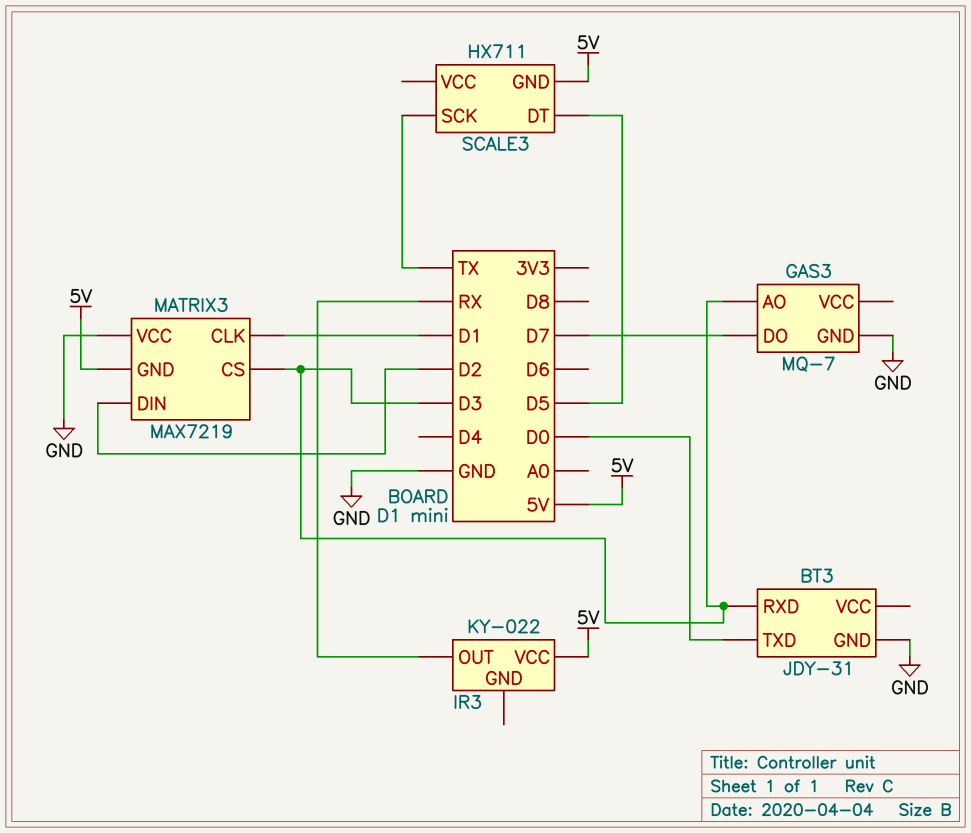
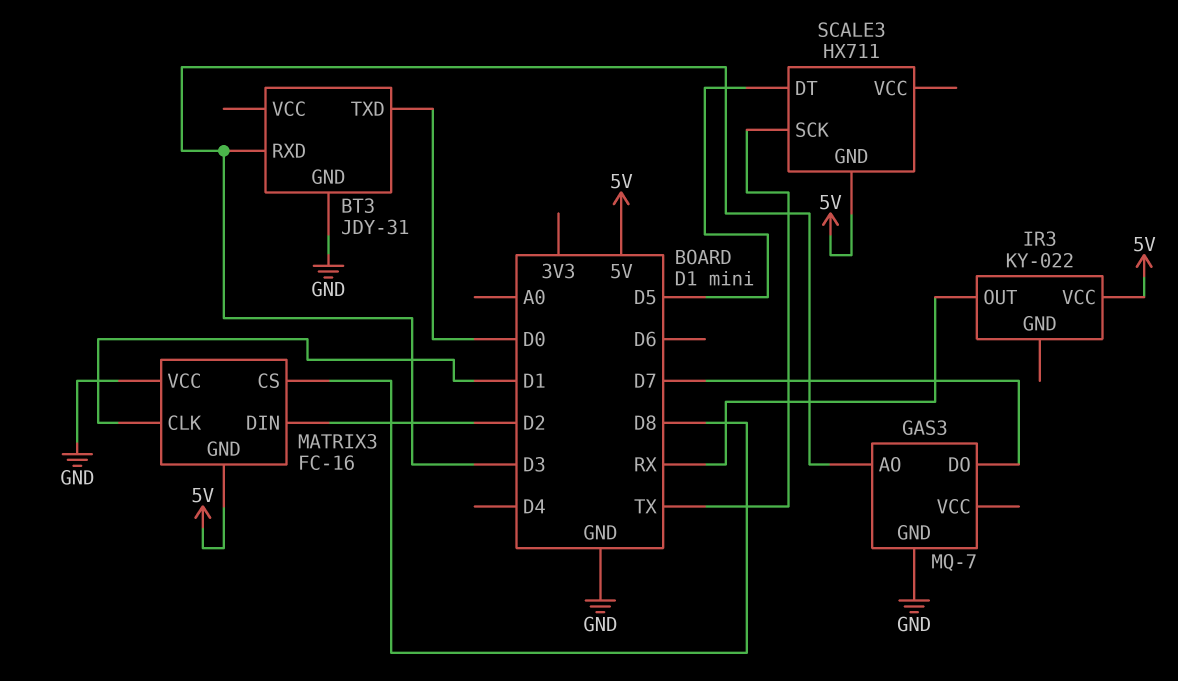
MATRIX3: MAX7219 -> FC-16
MATRIX3 pin CS: D3 -> D8

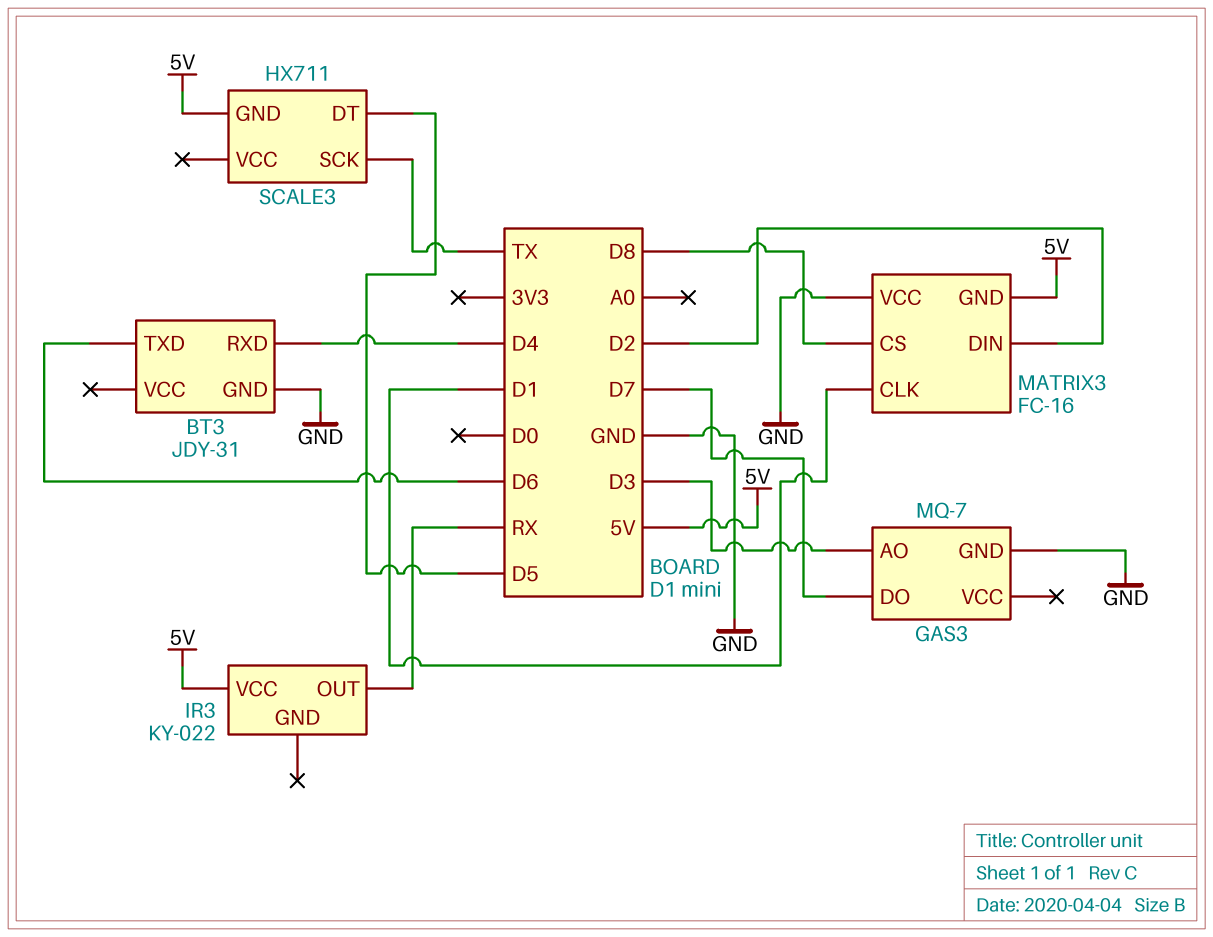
BT3 pin RXD: D3 -> D4
BT3 pin TXD: D0 -> D6

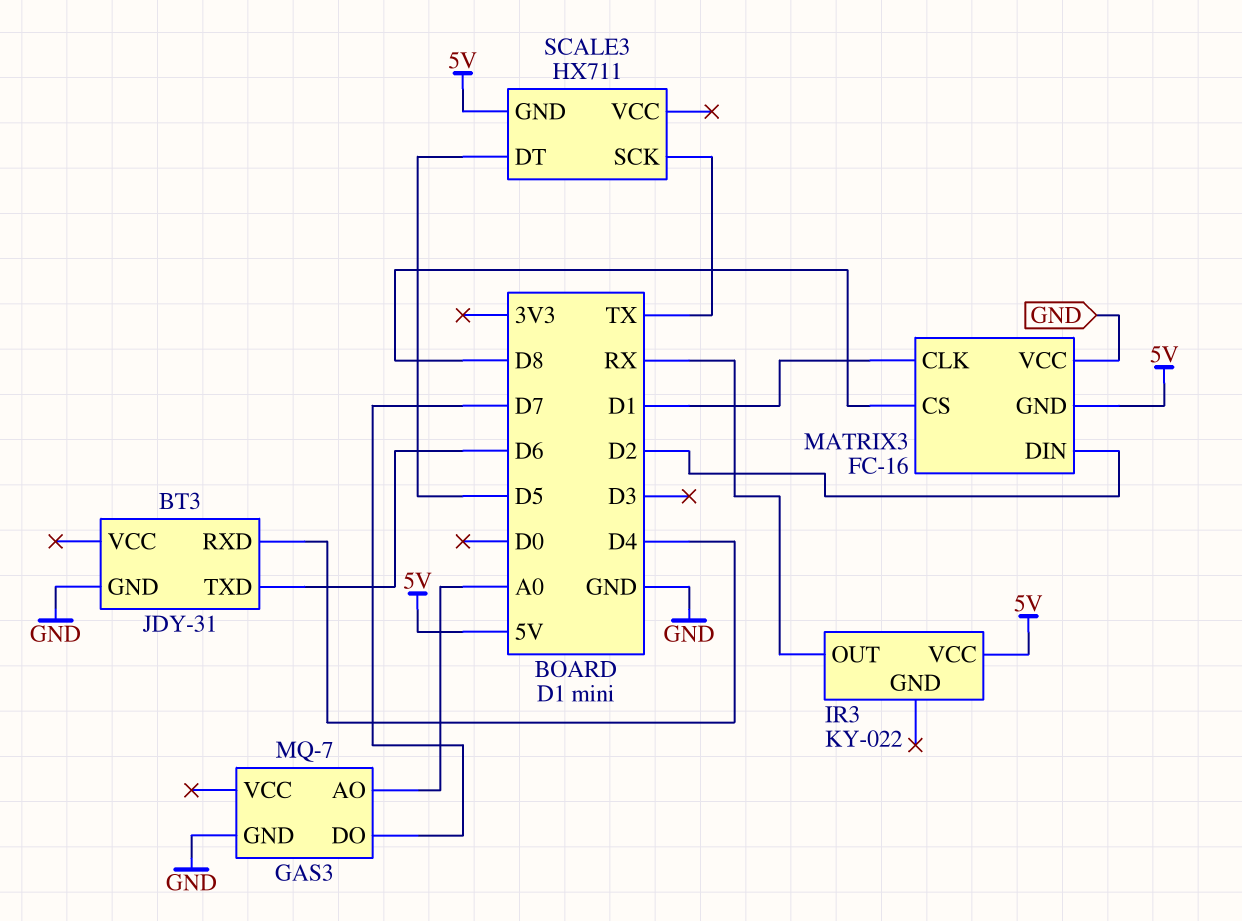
GAS3 pin AO: D3 -> A0

